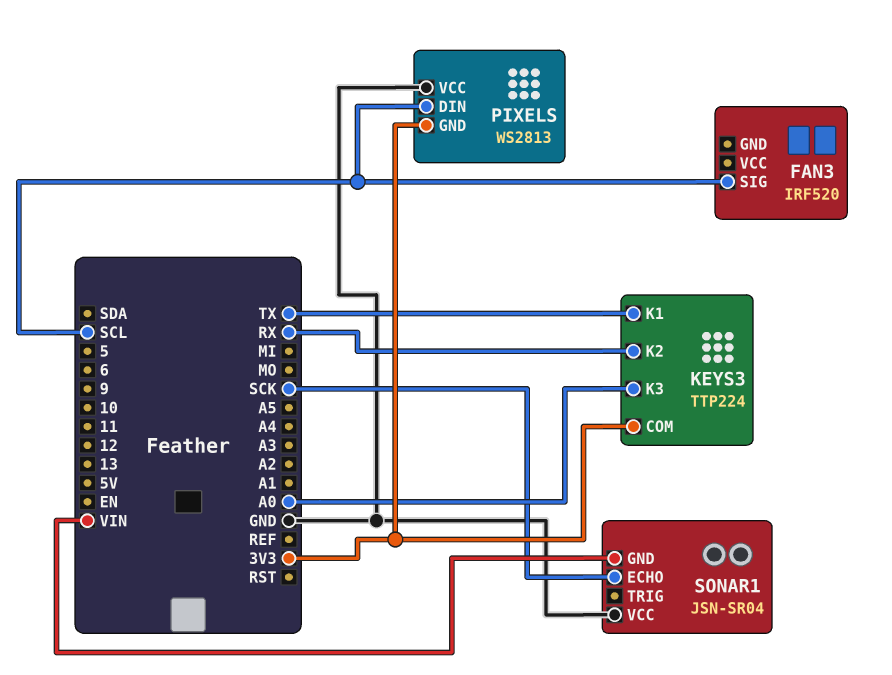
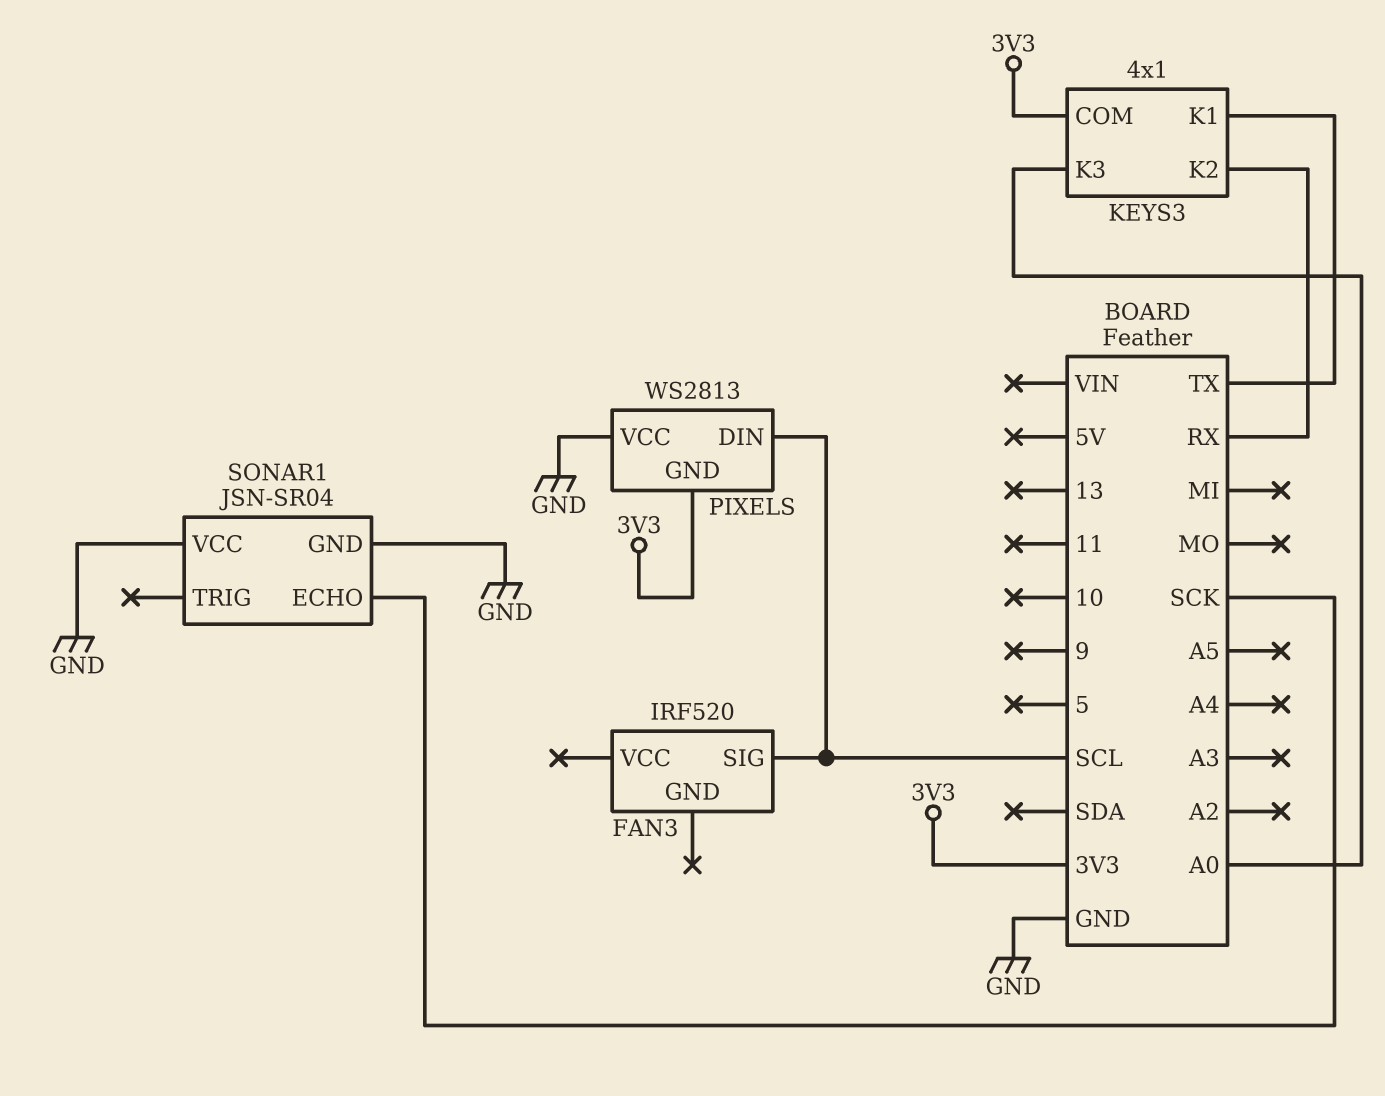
KEYS3: TTP224 -> 4x1
SONAR1 pin GND: VIN -> GND

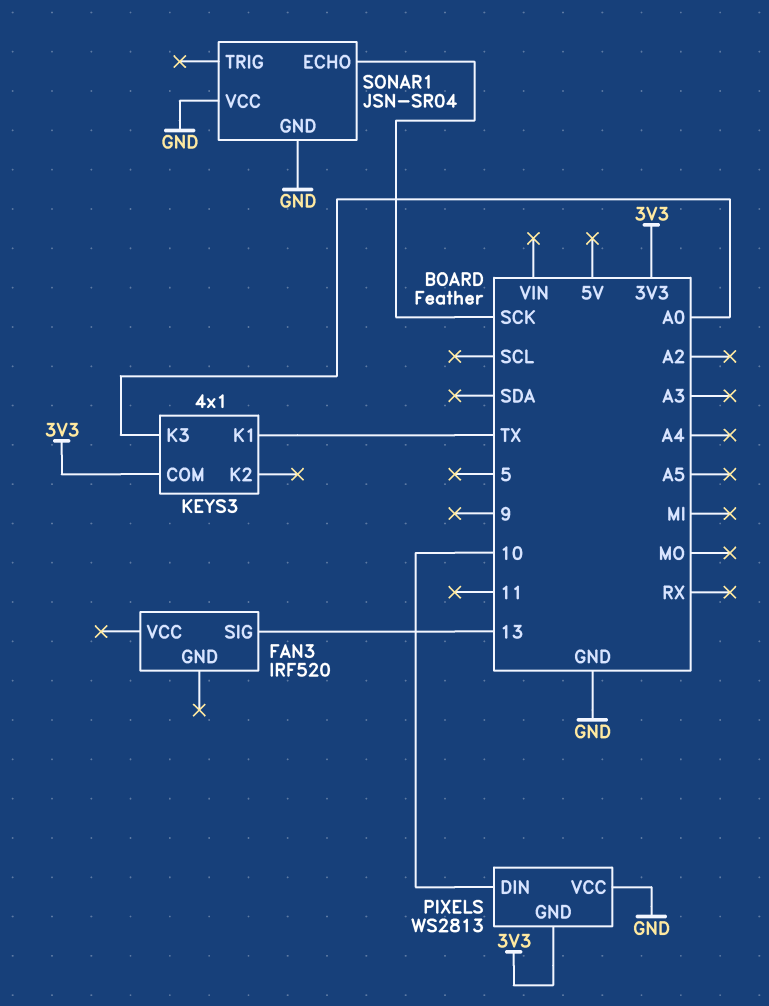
FAN3 pin SIG: SCL -> 13
KEYS3 pin K2: RX -> none
PIXELS pin DIN: SCL -> 10

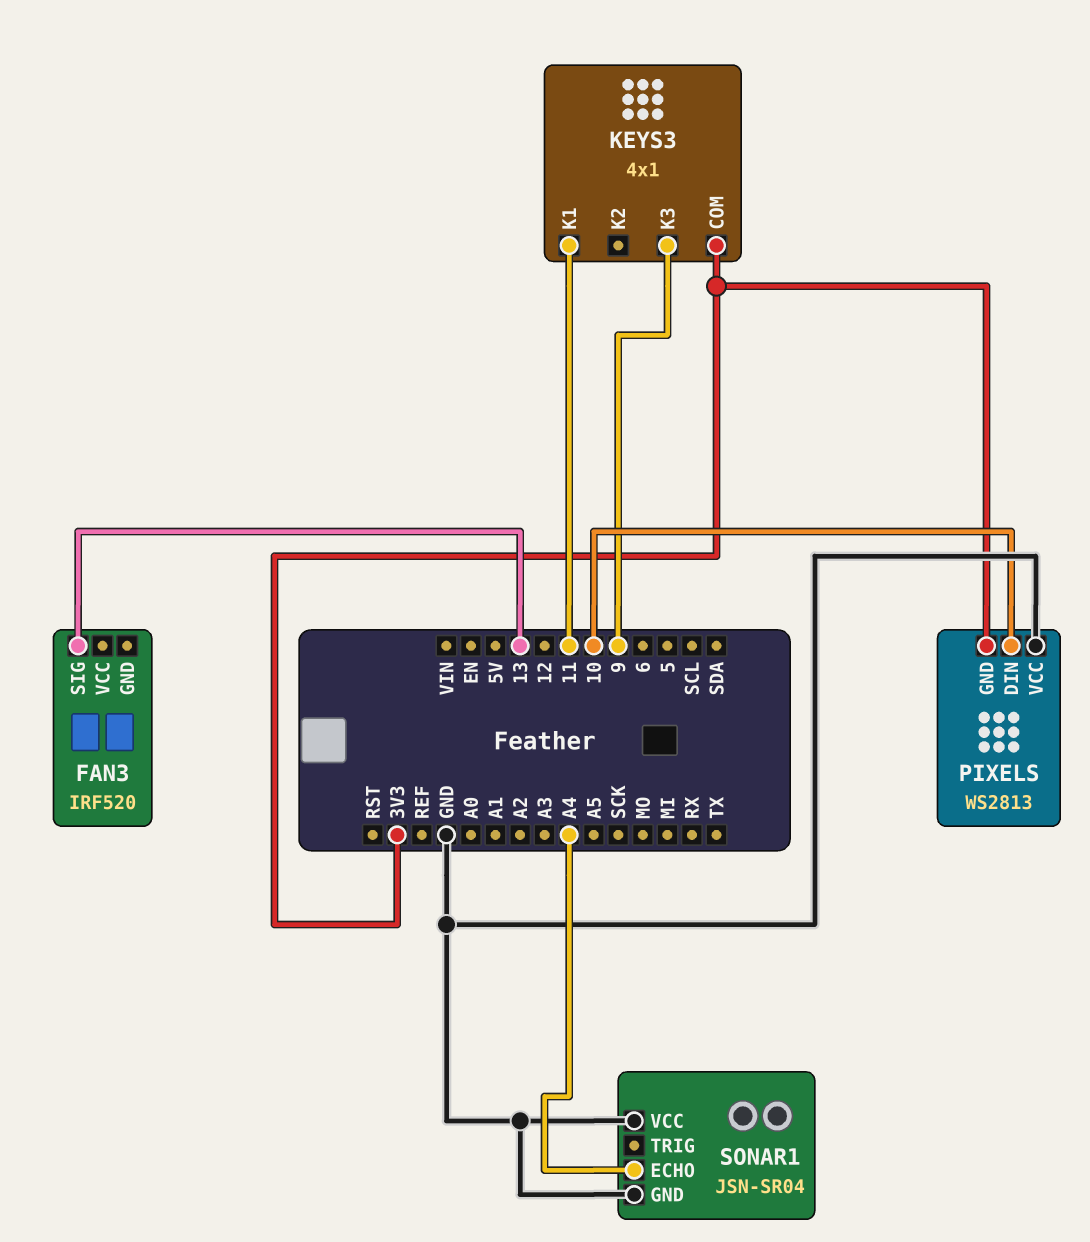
KEYS3 pin K1: TX -> 11
KEYS3 pin K3: A0 -> 9
SONAR1 pin ECHO: SCK -> A4

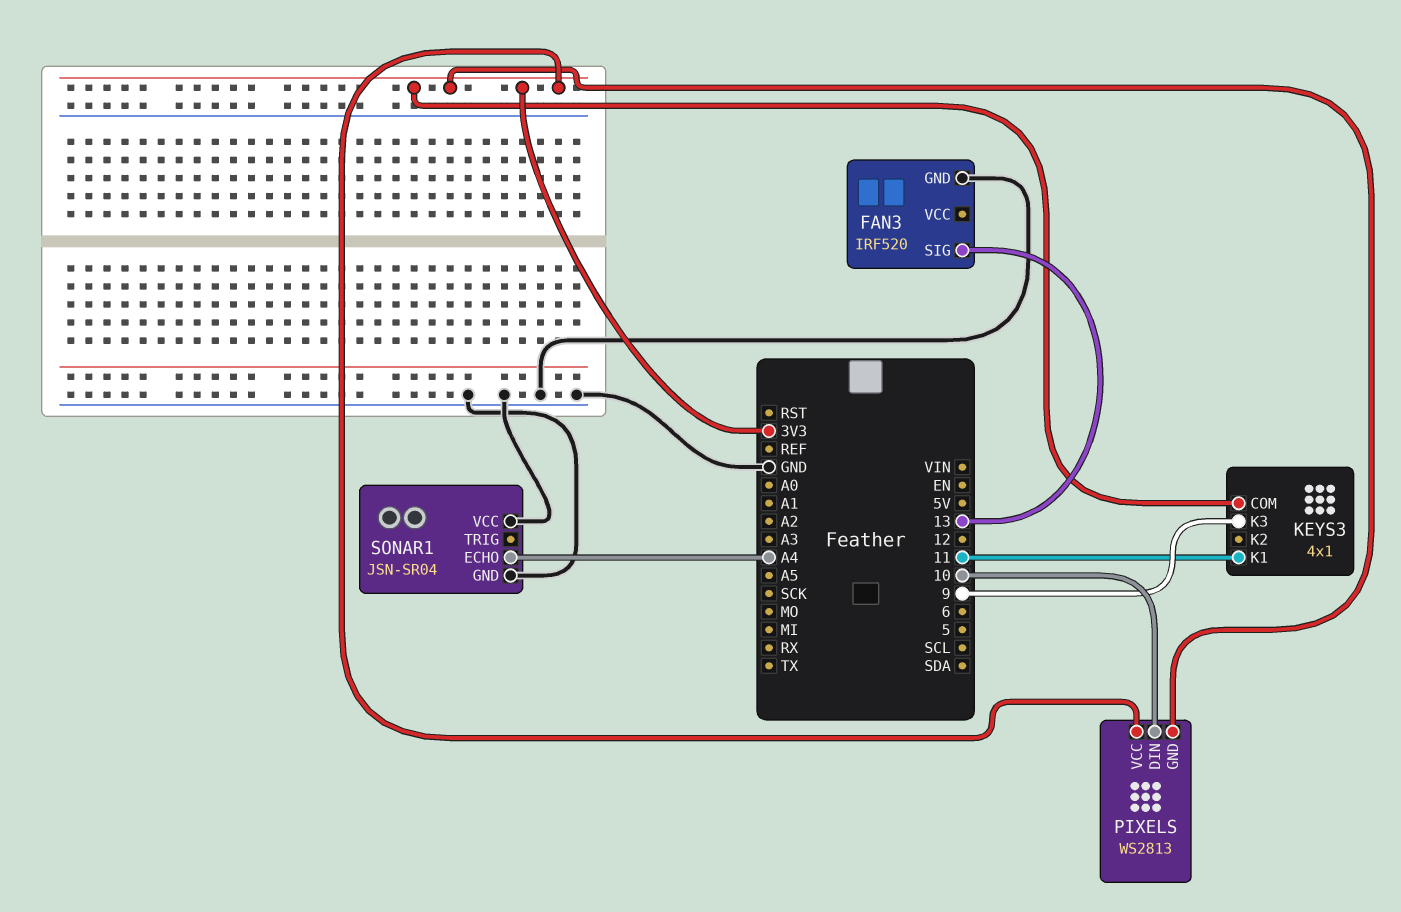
FAN3 pin GND: none -> GND
PIXELS pin VCC: GND -> 3V3

